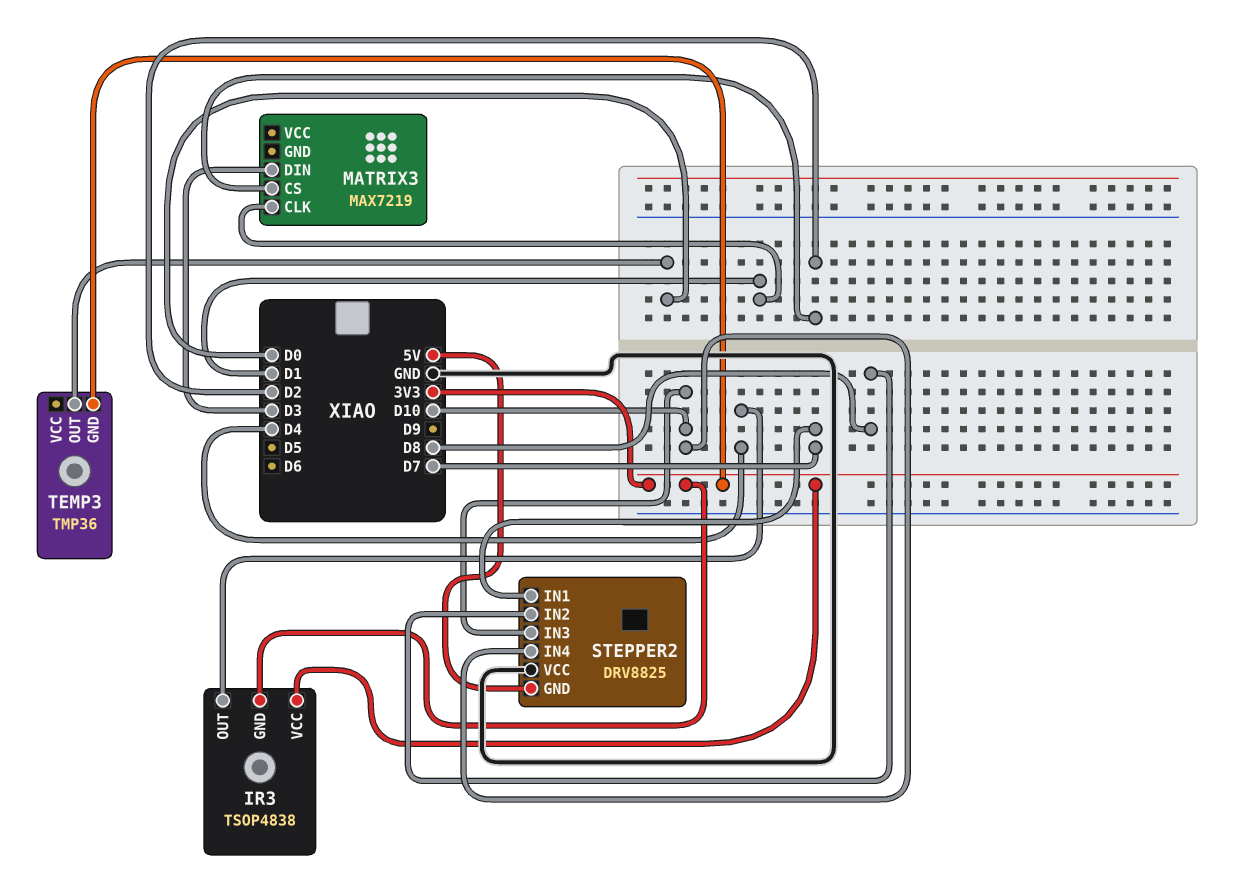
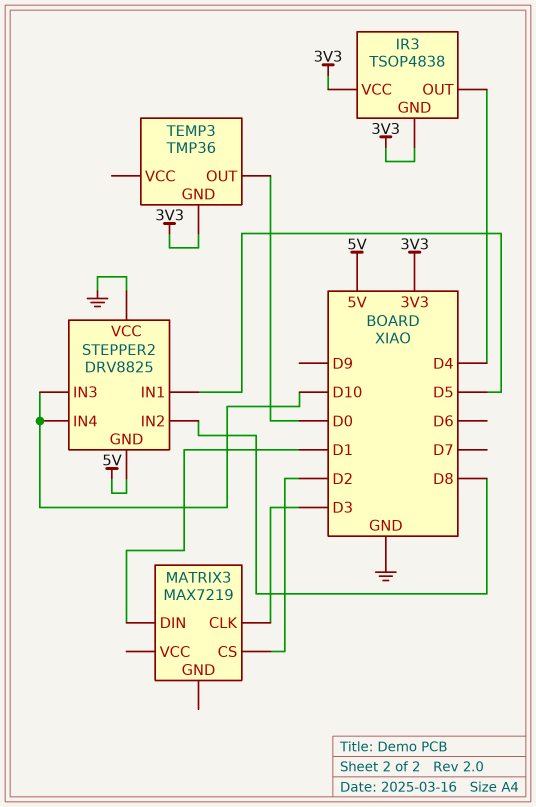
MATRIX3 pin CLK: D1 -> D3
MATRIX3 pin DIN: D3 -> D1
STEPPER2 pin IN1: D7 -> D5

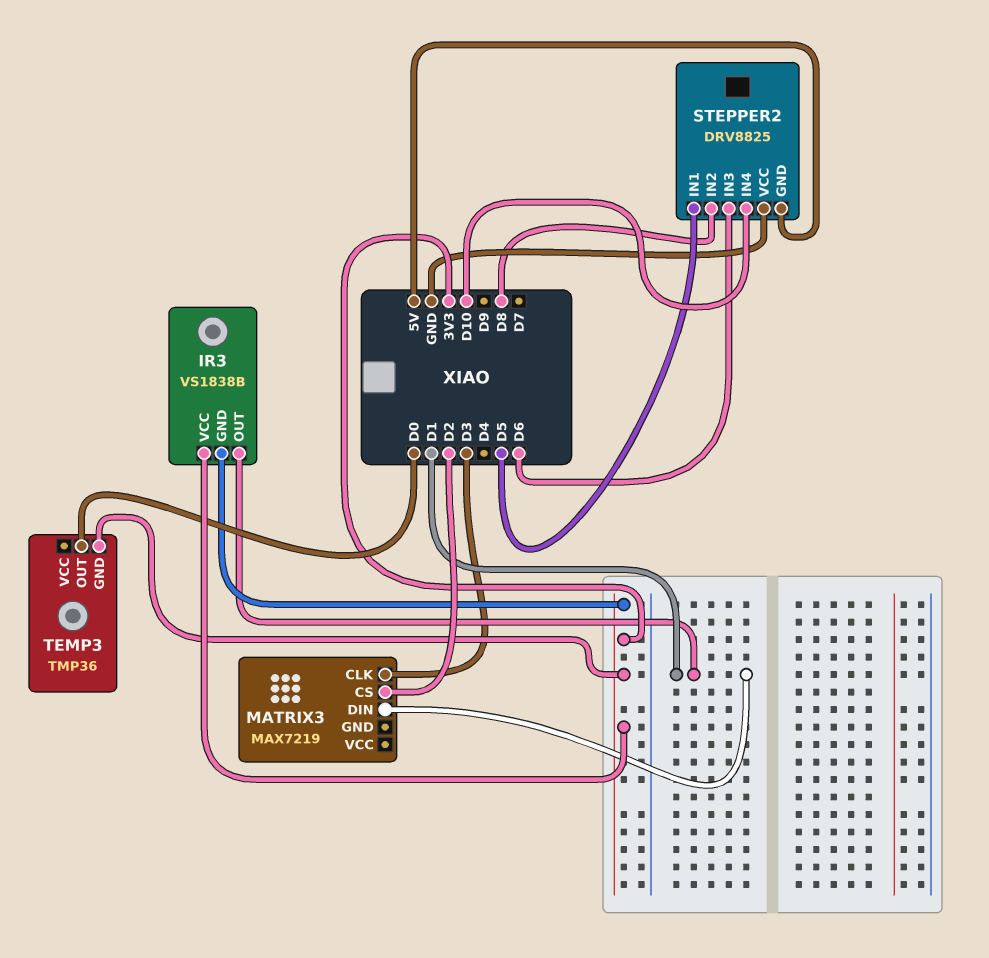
IR3: TSOP4838 -> VS1838B
IR3 pin OUT: D4 -> D1
STEPPER2 pin IN3: D10 -> D6

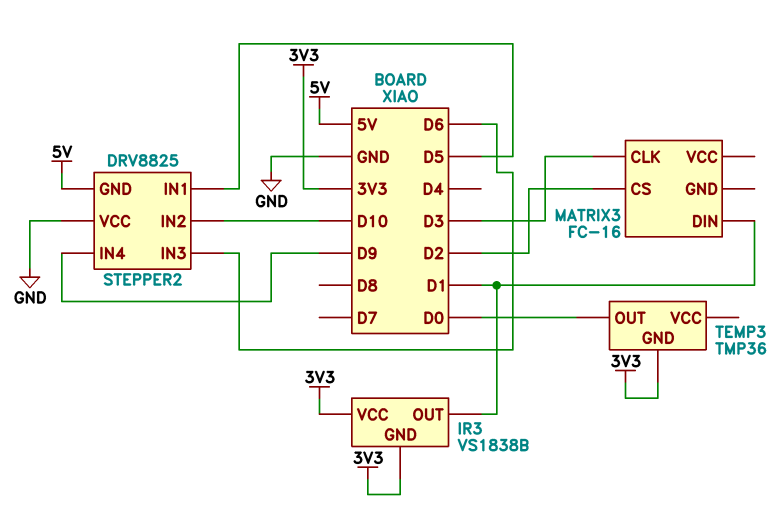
MATRIX3: MAX7219 -> FC-16
STEPPER2 pin IN2: D8 -> D10
STEPPER2 pin IN4: D10 -> D9

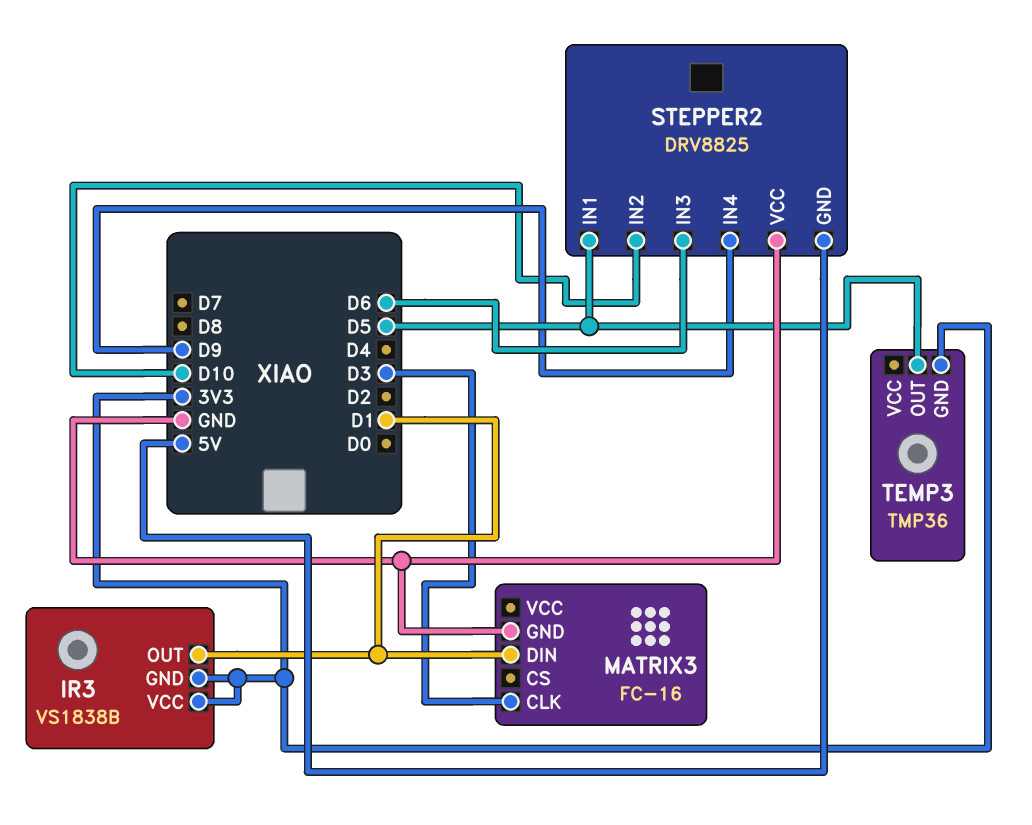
MATRIX3 pin CS: D2 -> none
MATRIX3 pin GND: none -> GND
TEMP3 pin OUT: D0 -> D5

